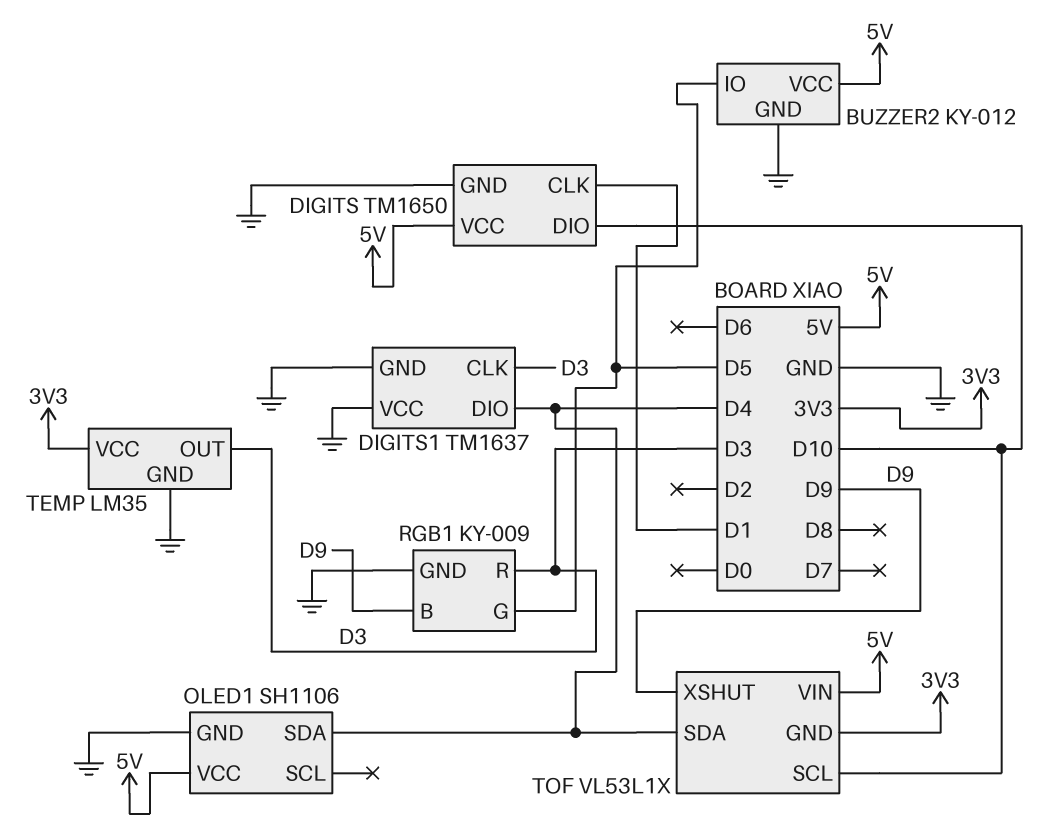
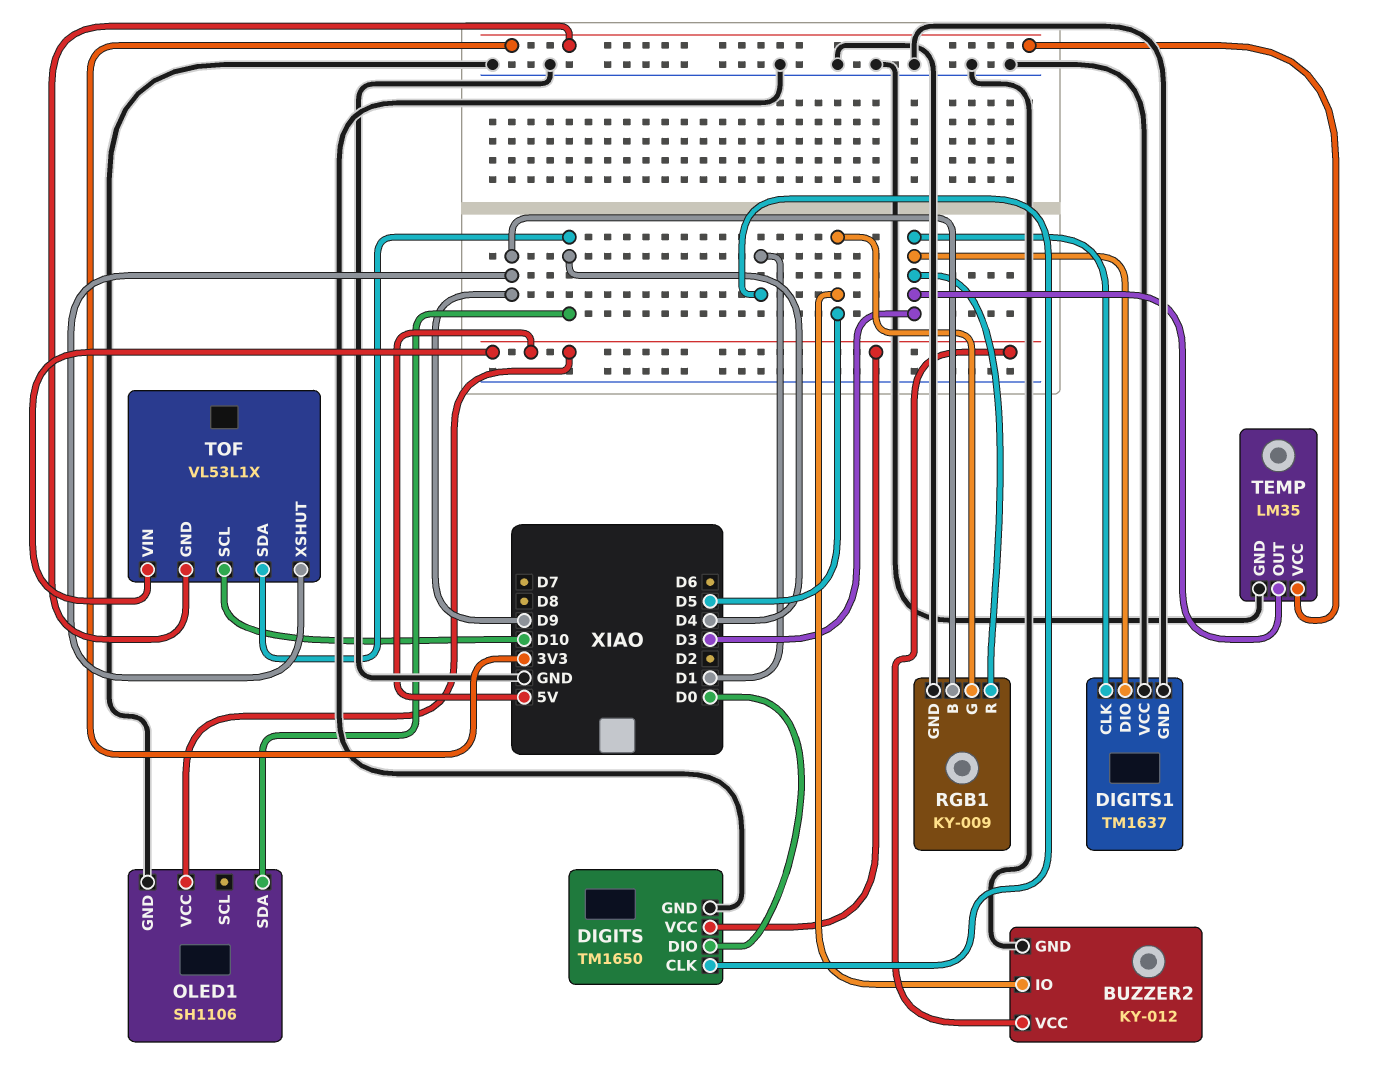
DIGITS pin DIO: D10 -> D0
DIGITS1 pin DIO: D4 -> D3

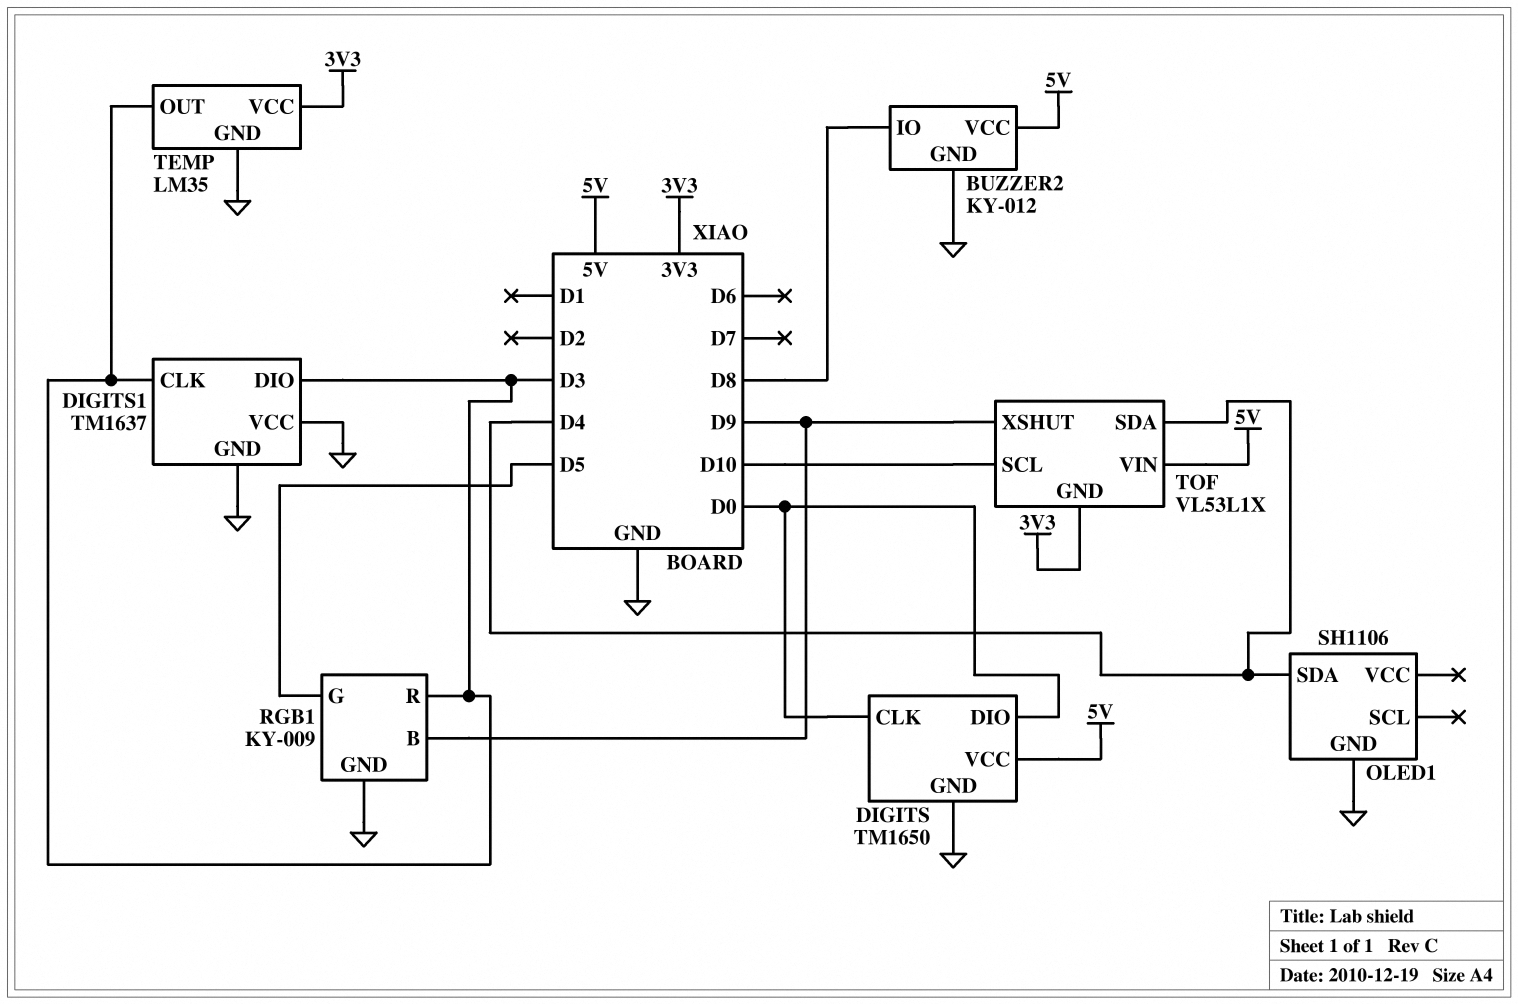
BUZZER2 pin IO: D5 -> D8
DIGITS pin CLK: D1 -> D0
OLED1 pin VCC: 5V -> none

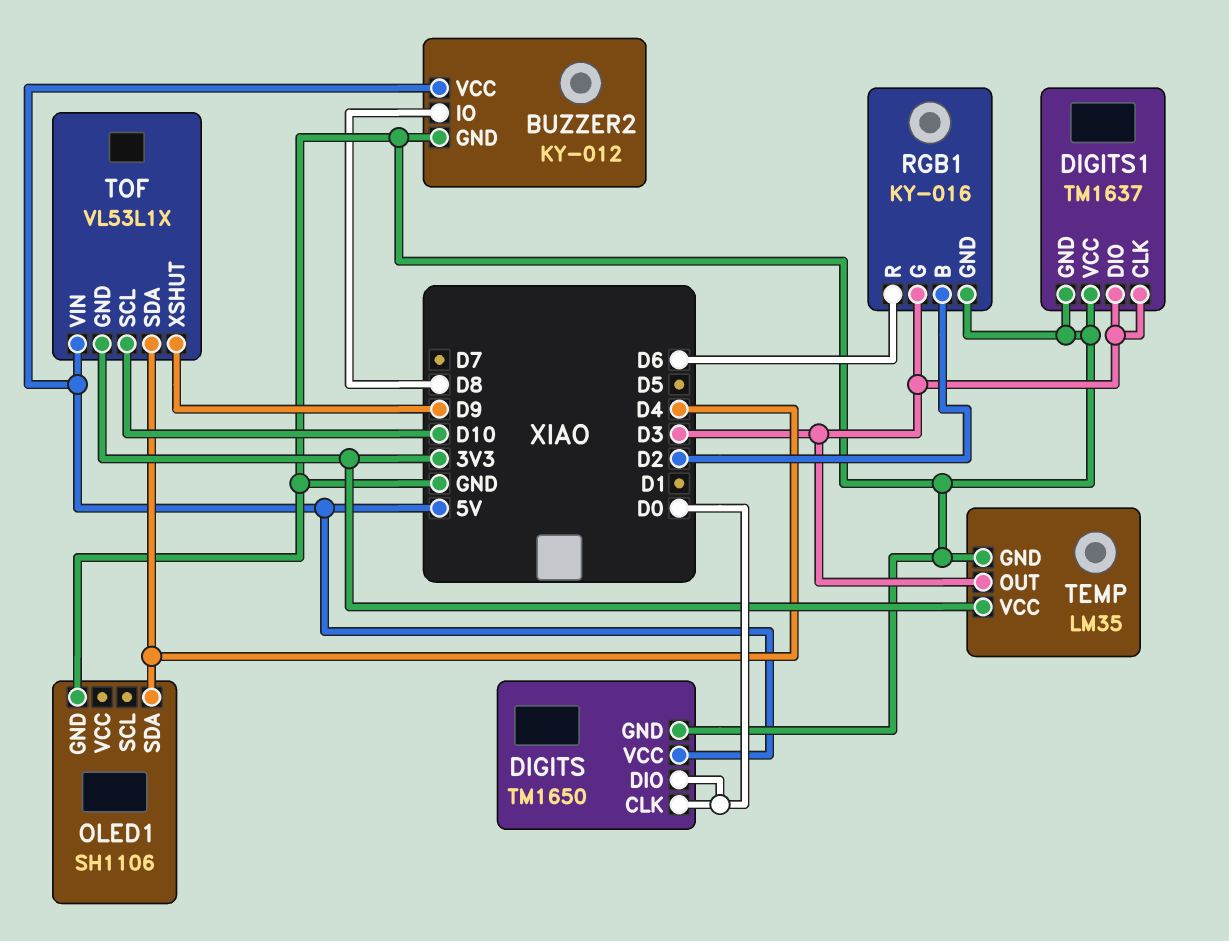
RGB1: KY-009 -> KY-016
RGB1 pin B: D9 -> D2
RGB1 pin G: D5 -> D3
RGB1 pin R: D3 -> D6

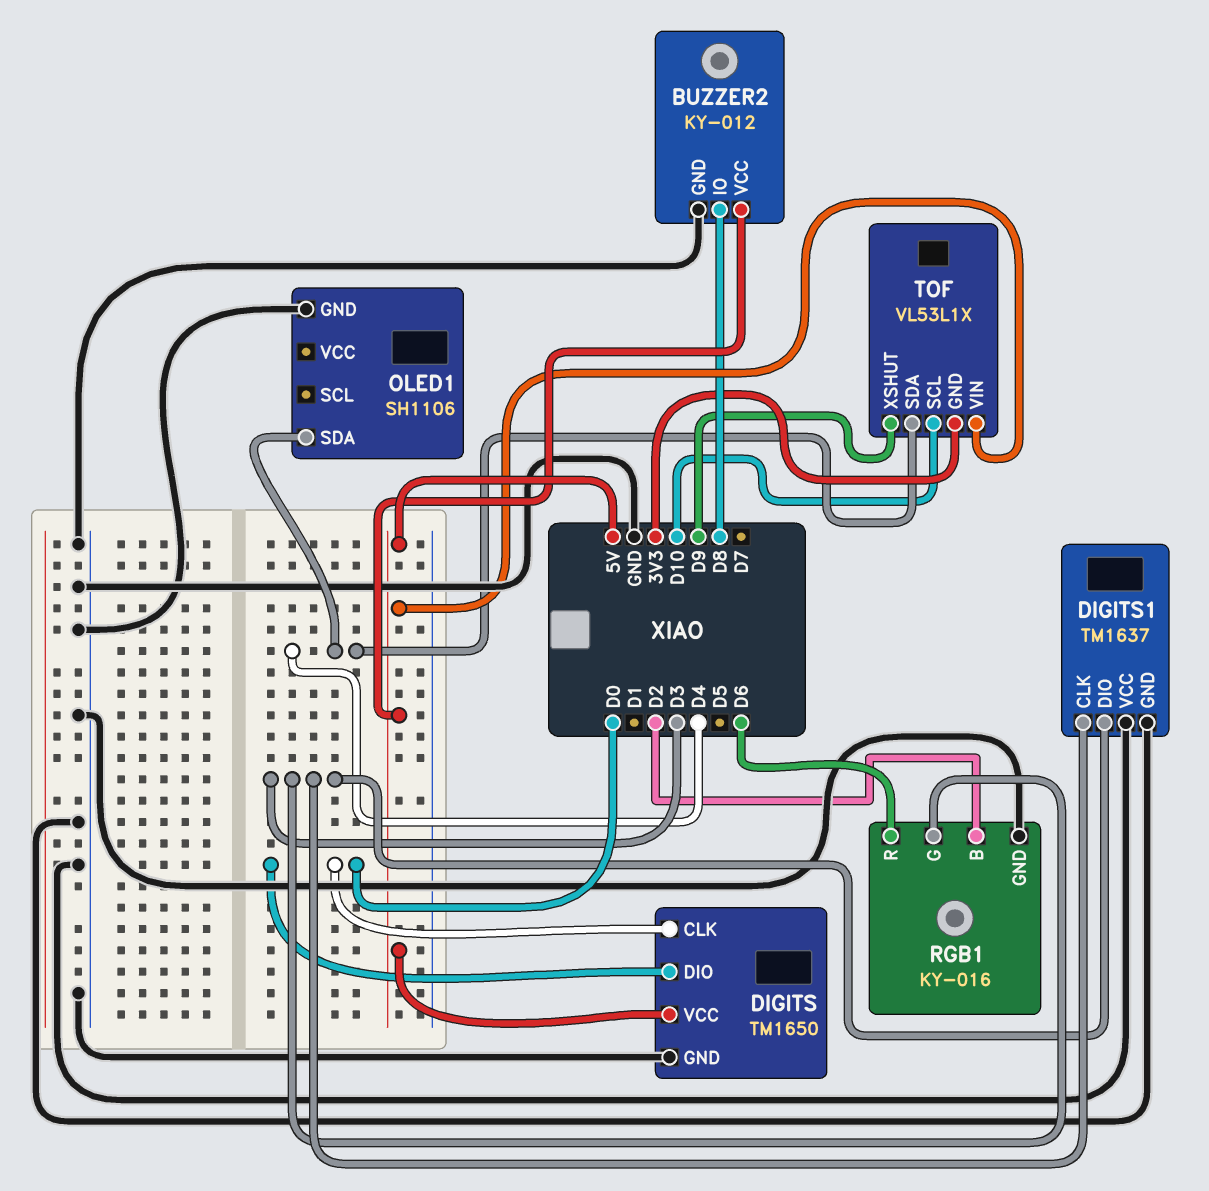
TEMP: LM35 -> none
TEMP pin GND: GND -> none
TEMP pin OUT: D3 -> none
TEMP pin VCC: 3V3 -> none

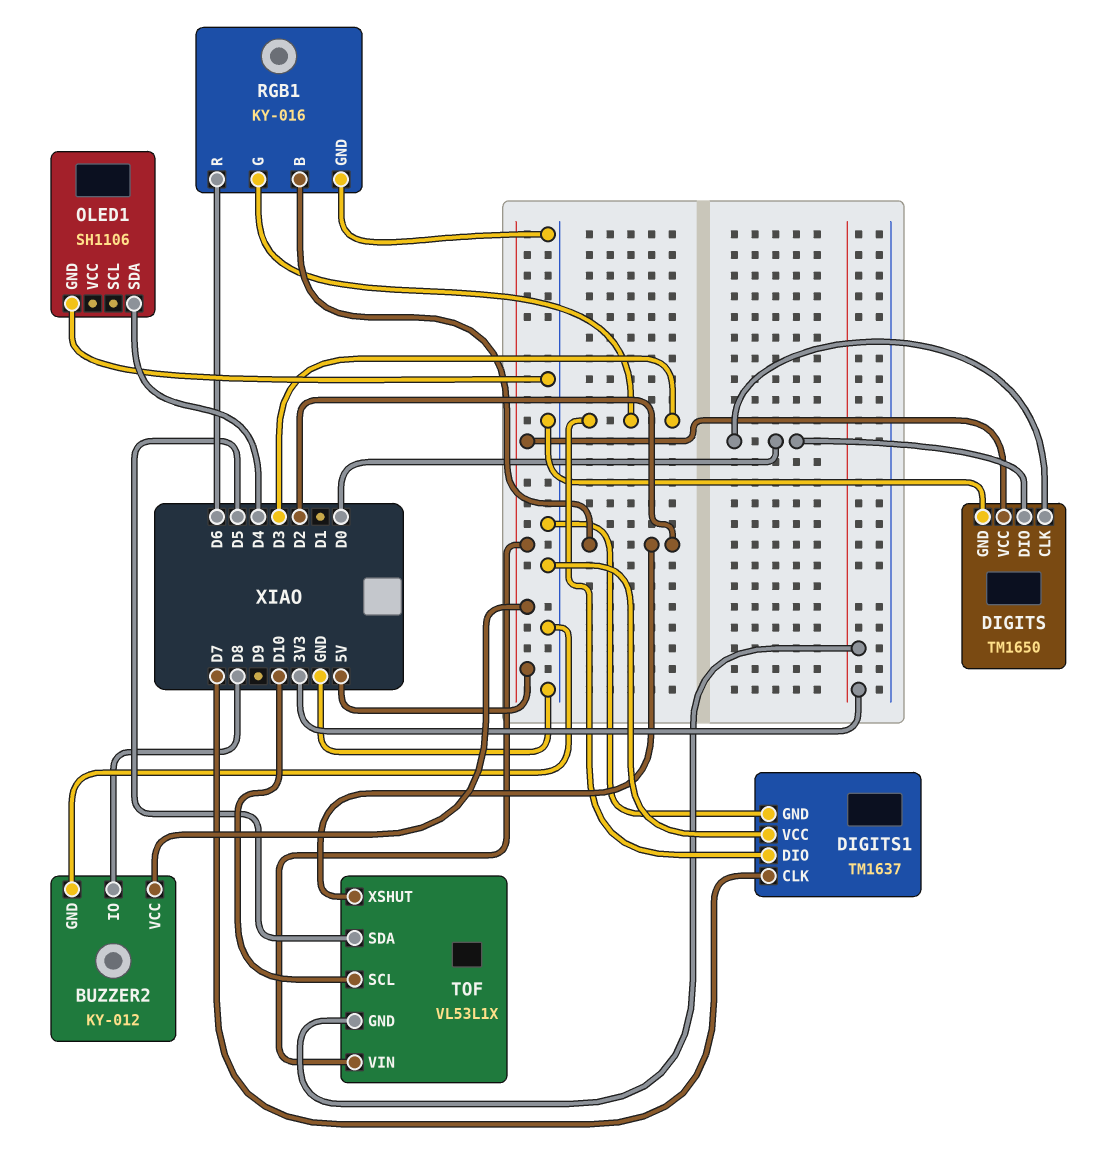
DIGITS1 pin CLK: D3 -> D7
TOF pin SDA: D4 -> D5
TOF pin XSHUT: D9 -> D2

